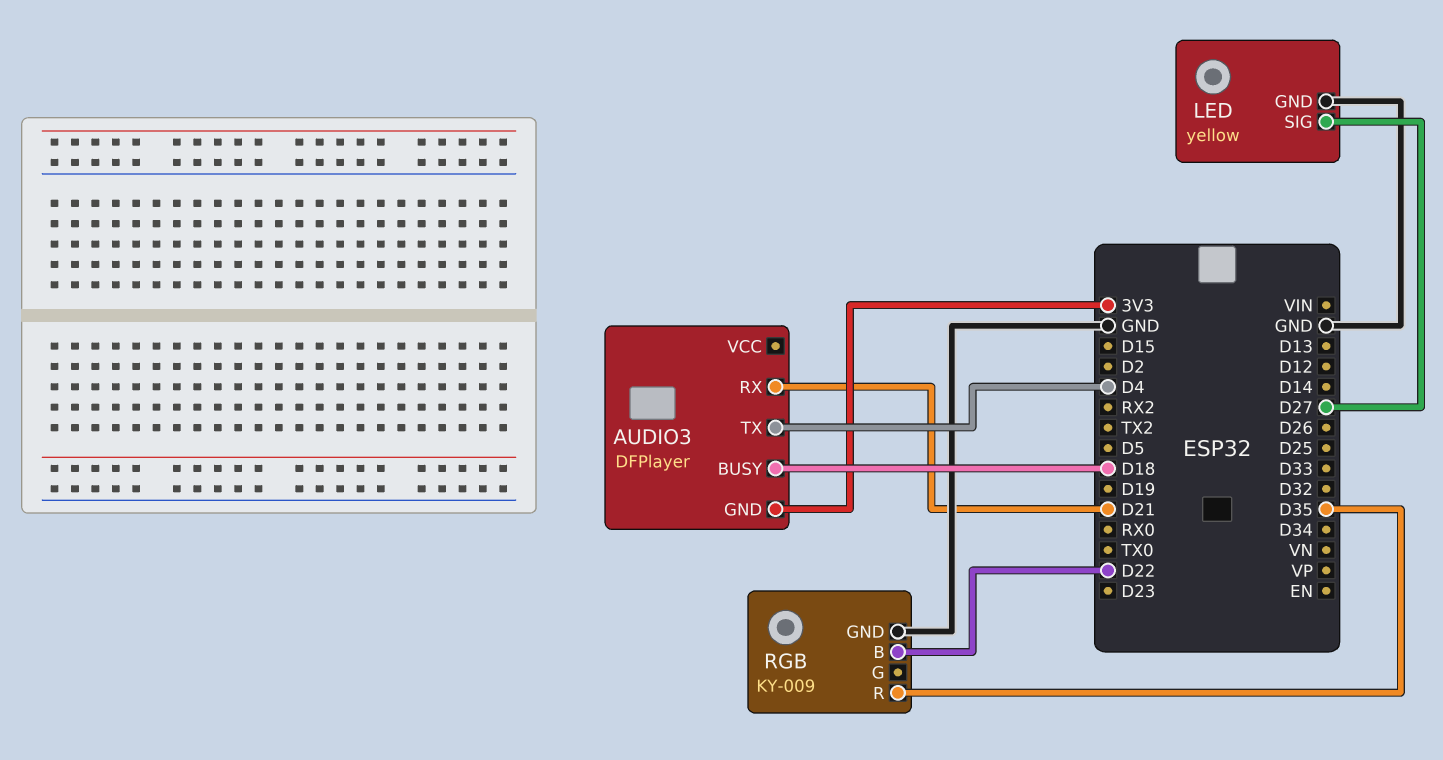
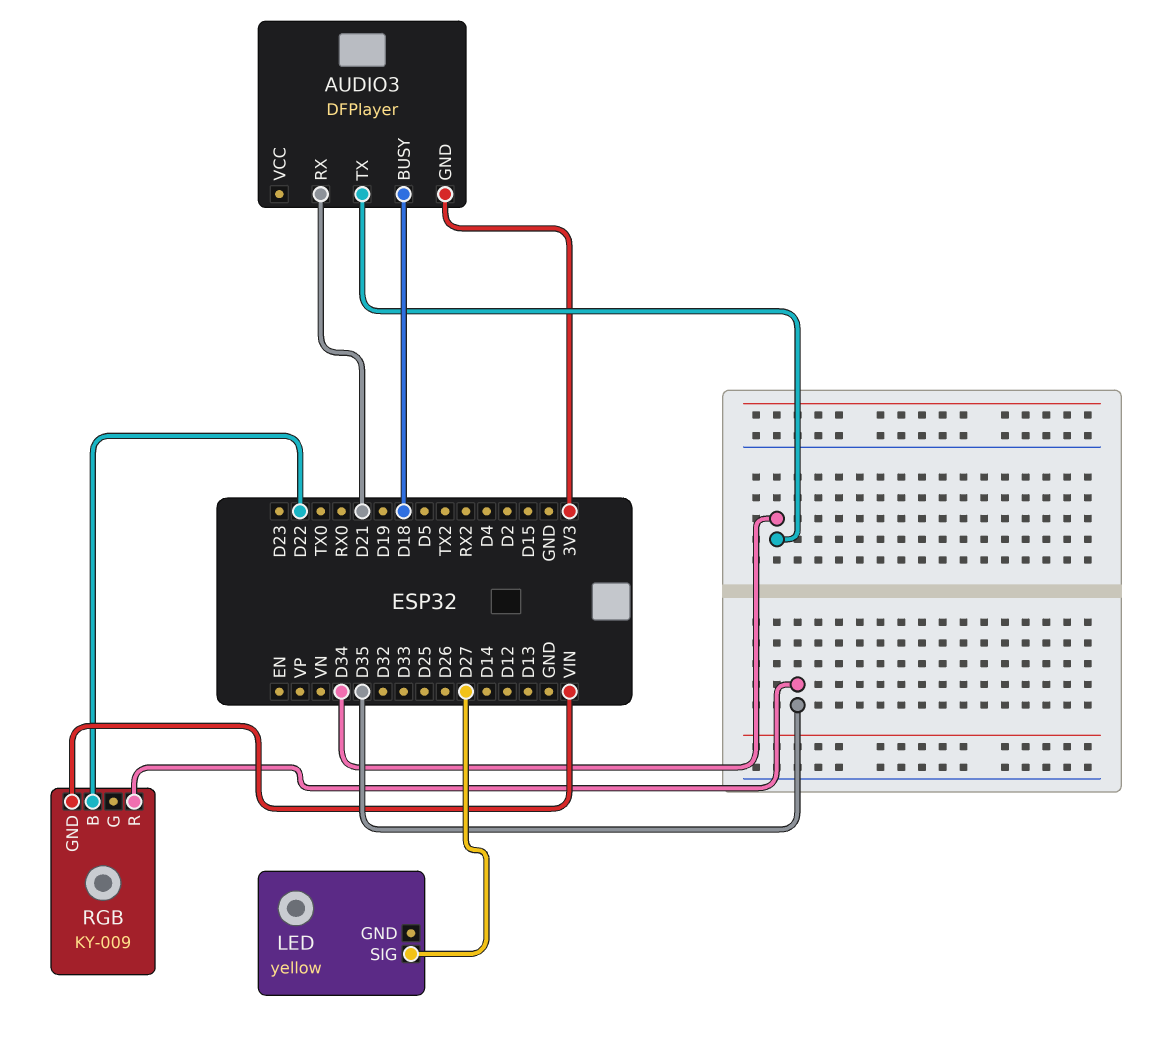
AUDIO3 pin TX: D4 -> D34
LED pin GND: GND -> none
RGB pin GND: GND -> VIN

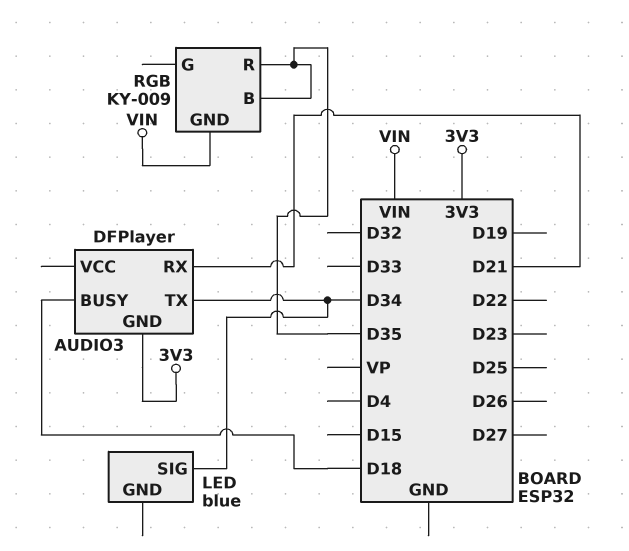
LED: yellow -> blue
LED pin SIG: D27 -> D34
RGB pin B: D22 -> D35

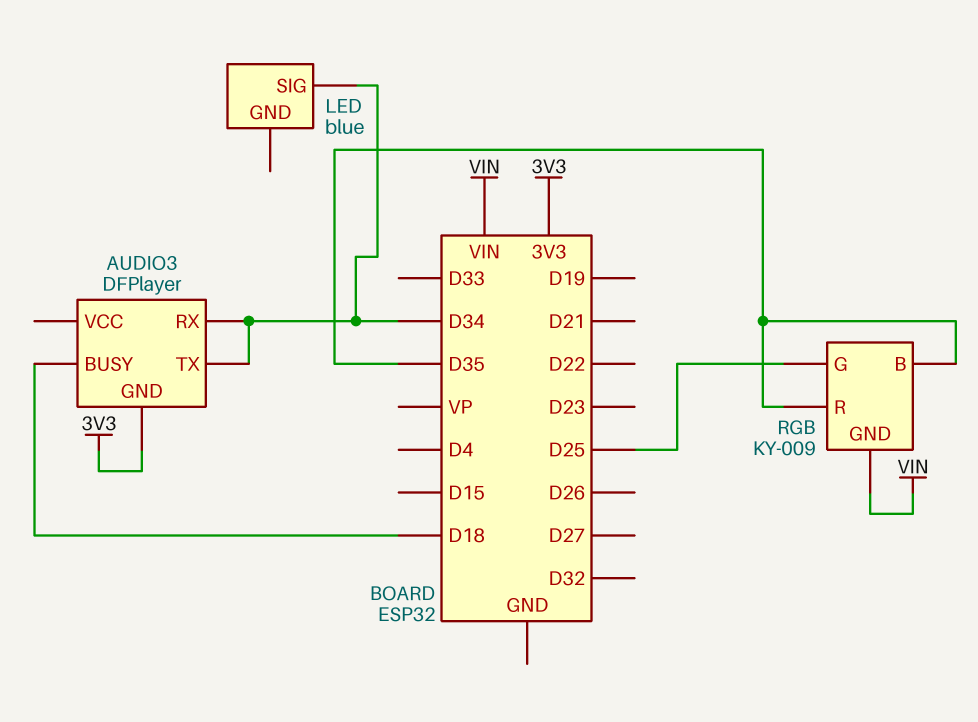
AUDIO3 pin RX: D21 -> D34
RGB pin G: none -> D25

